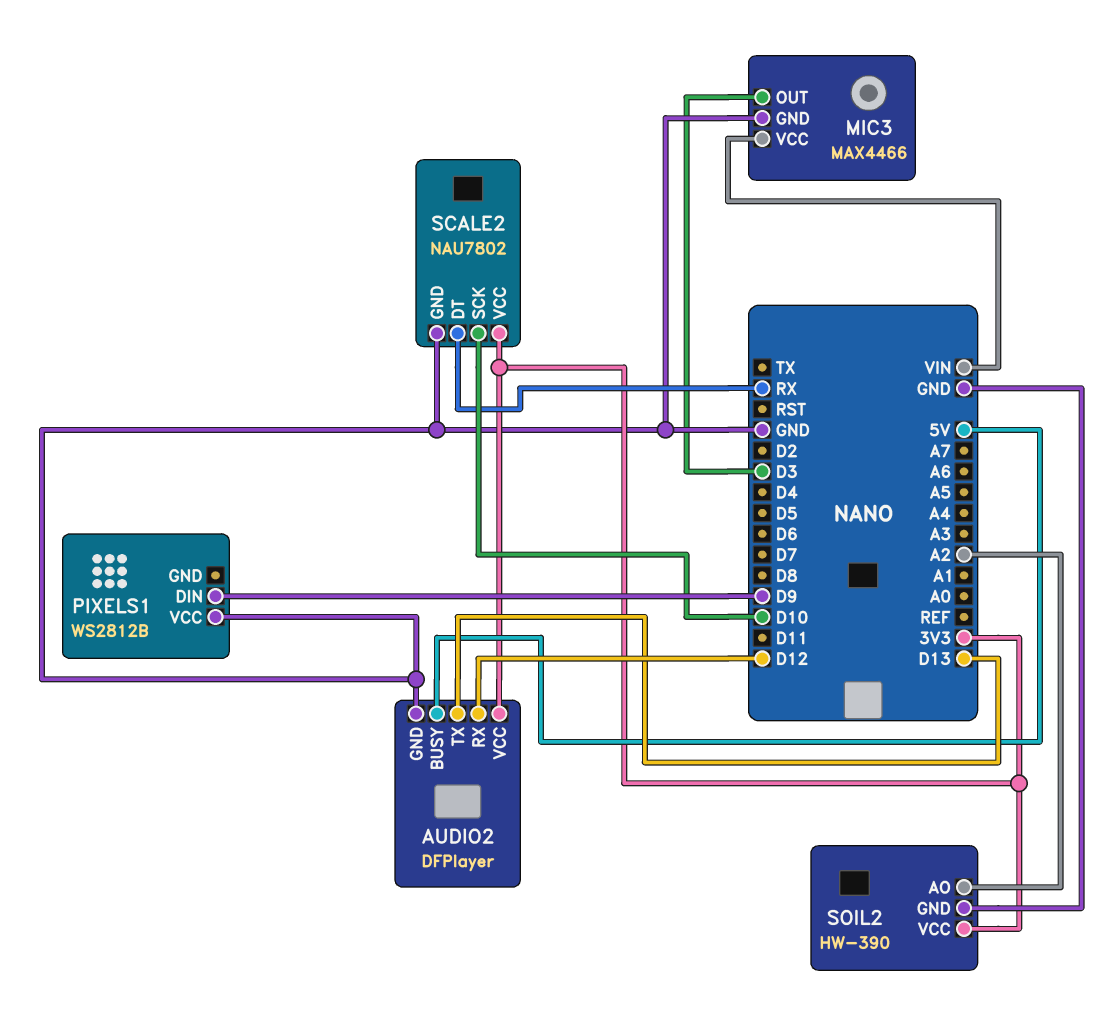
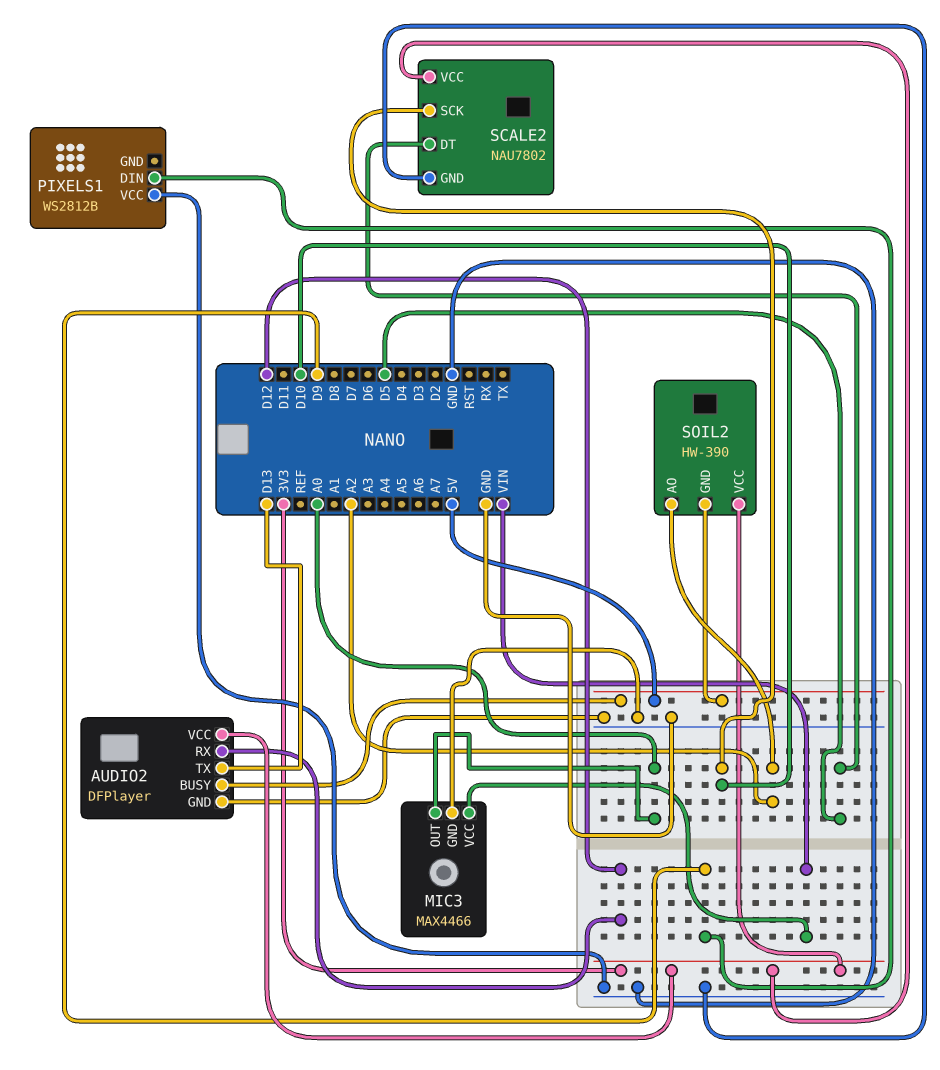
MIC3 pin OUT: D3 -> A0
SCALE2 pin DT: RX -> D5
SOIL2 pin GND: GND -> 5V

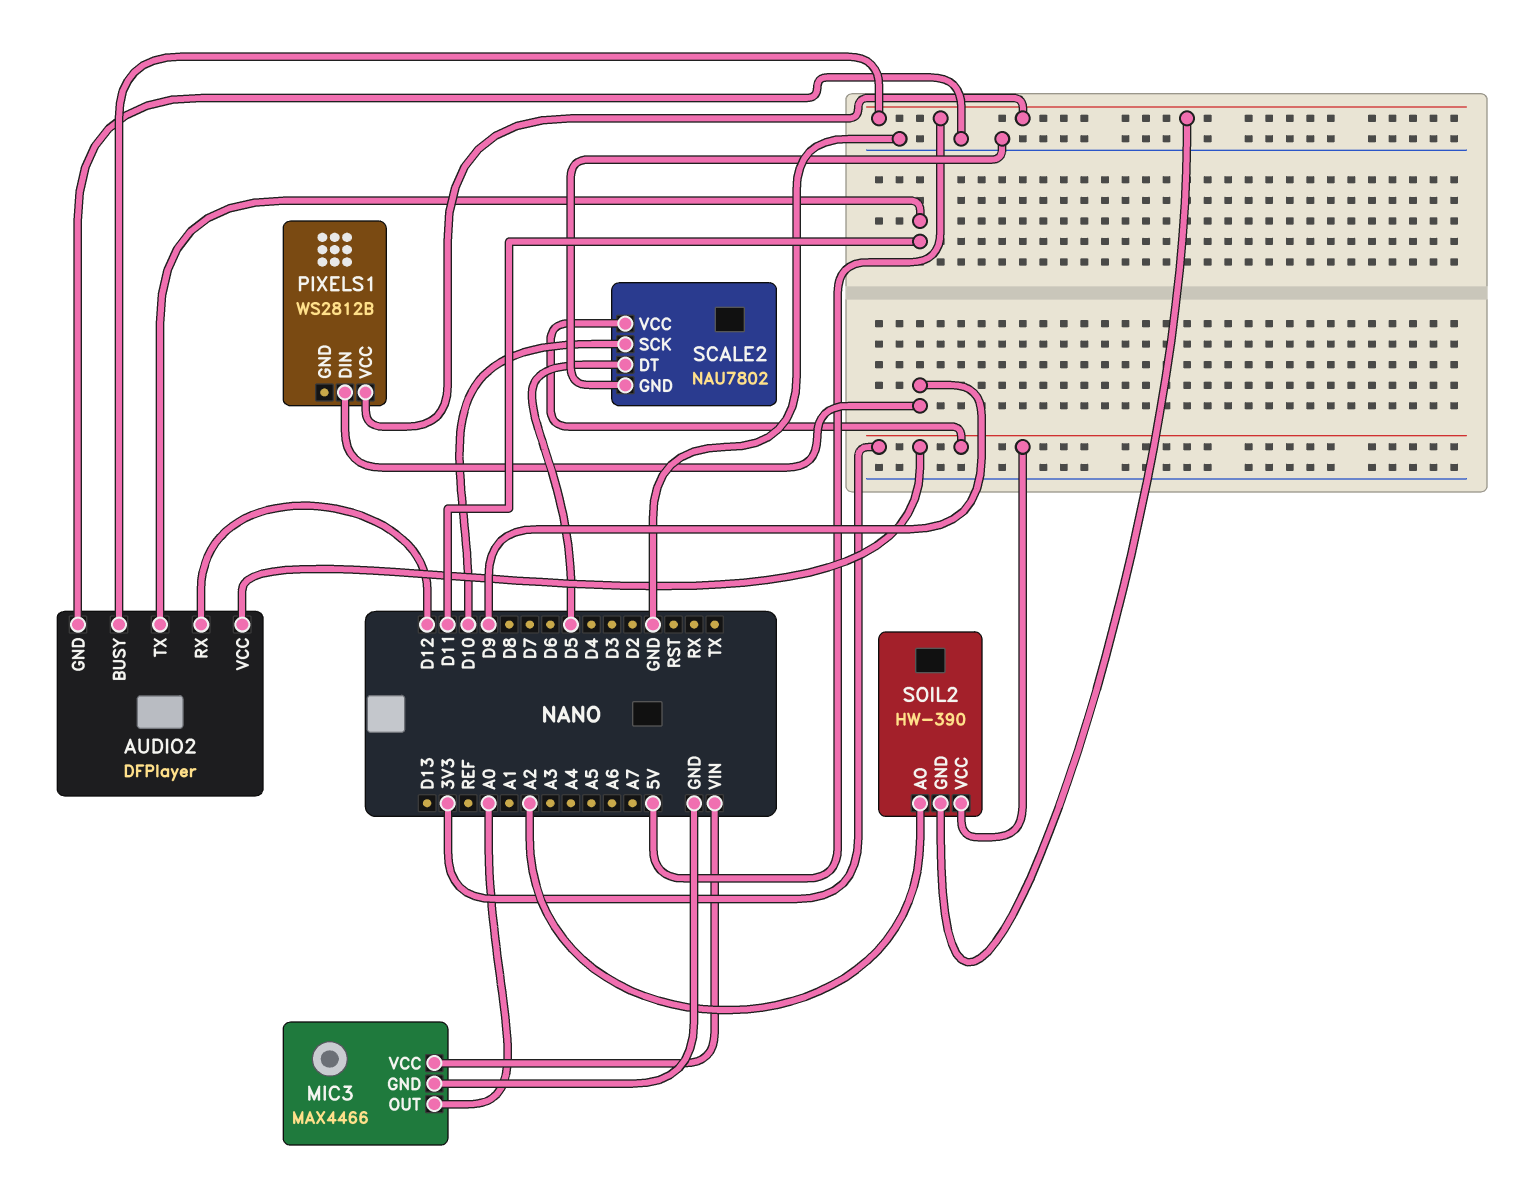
AUDIO2 pin TX: D13 -> D11
PIXELS1 pin VCC: GND -> 5V

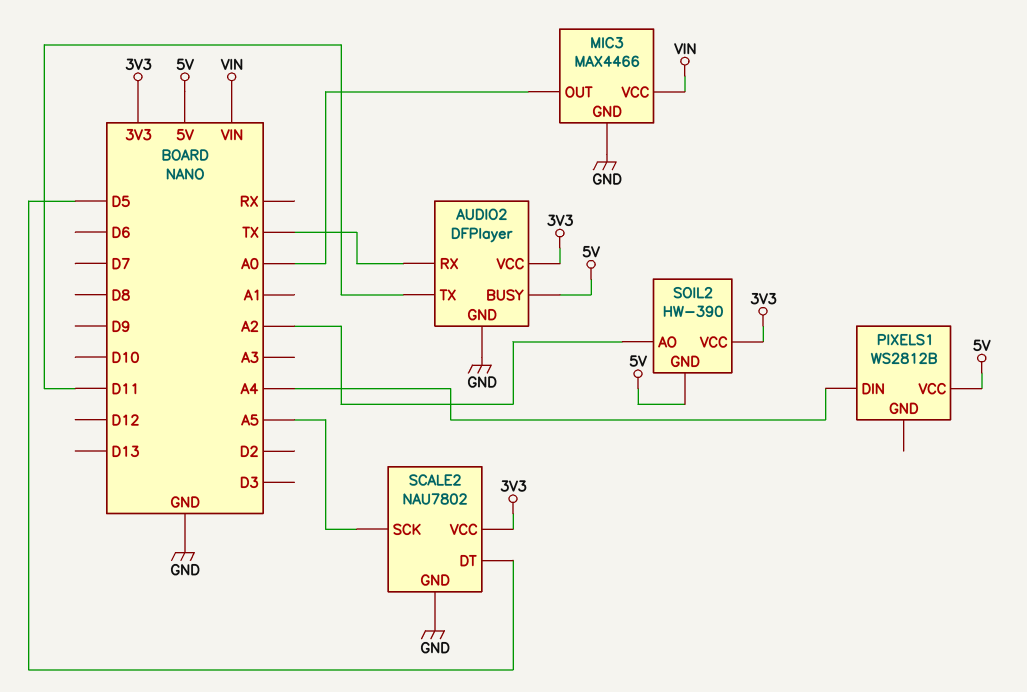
AUDIO2 pin RX: D12 -> TX
PIXELS1 pin DIN: D9 -> A4
SCALE2 pin SCK: D10 -> A5

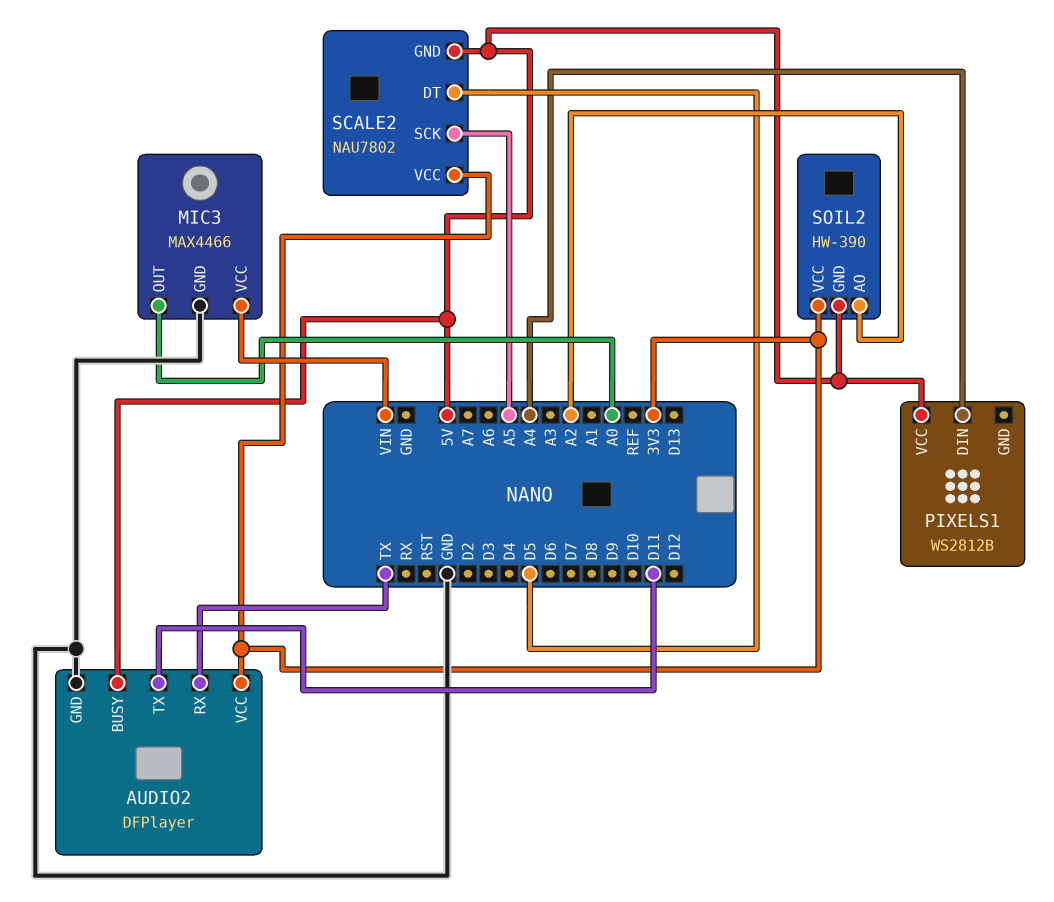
SCALE2 pin GND: GND -> 5V

